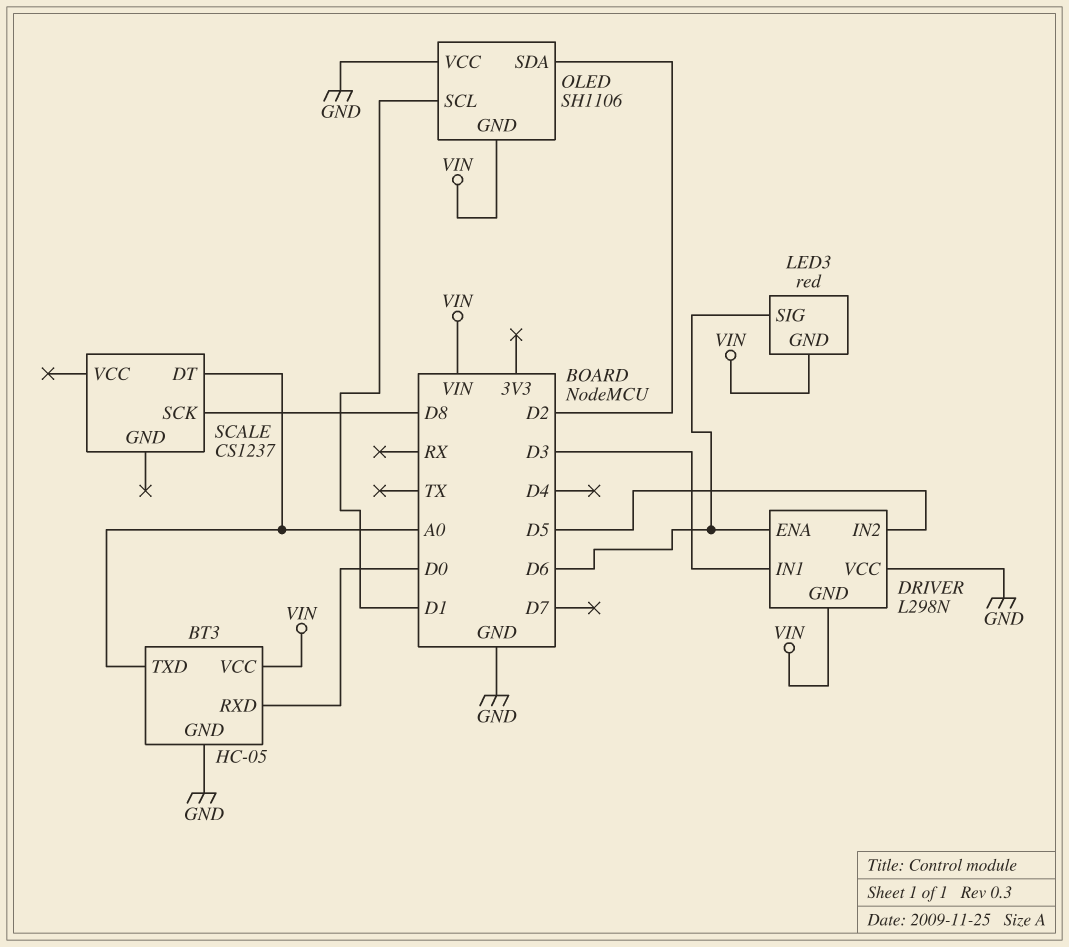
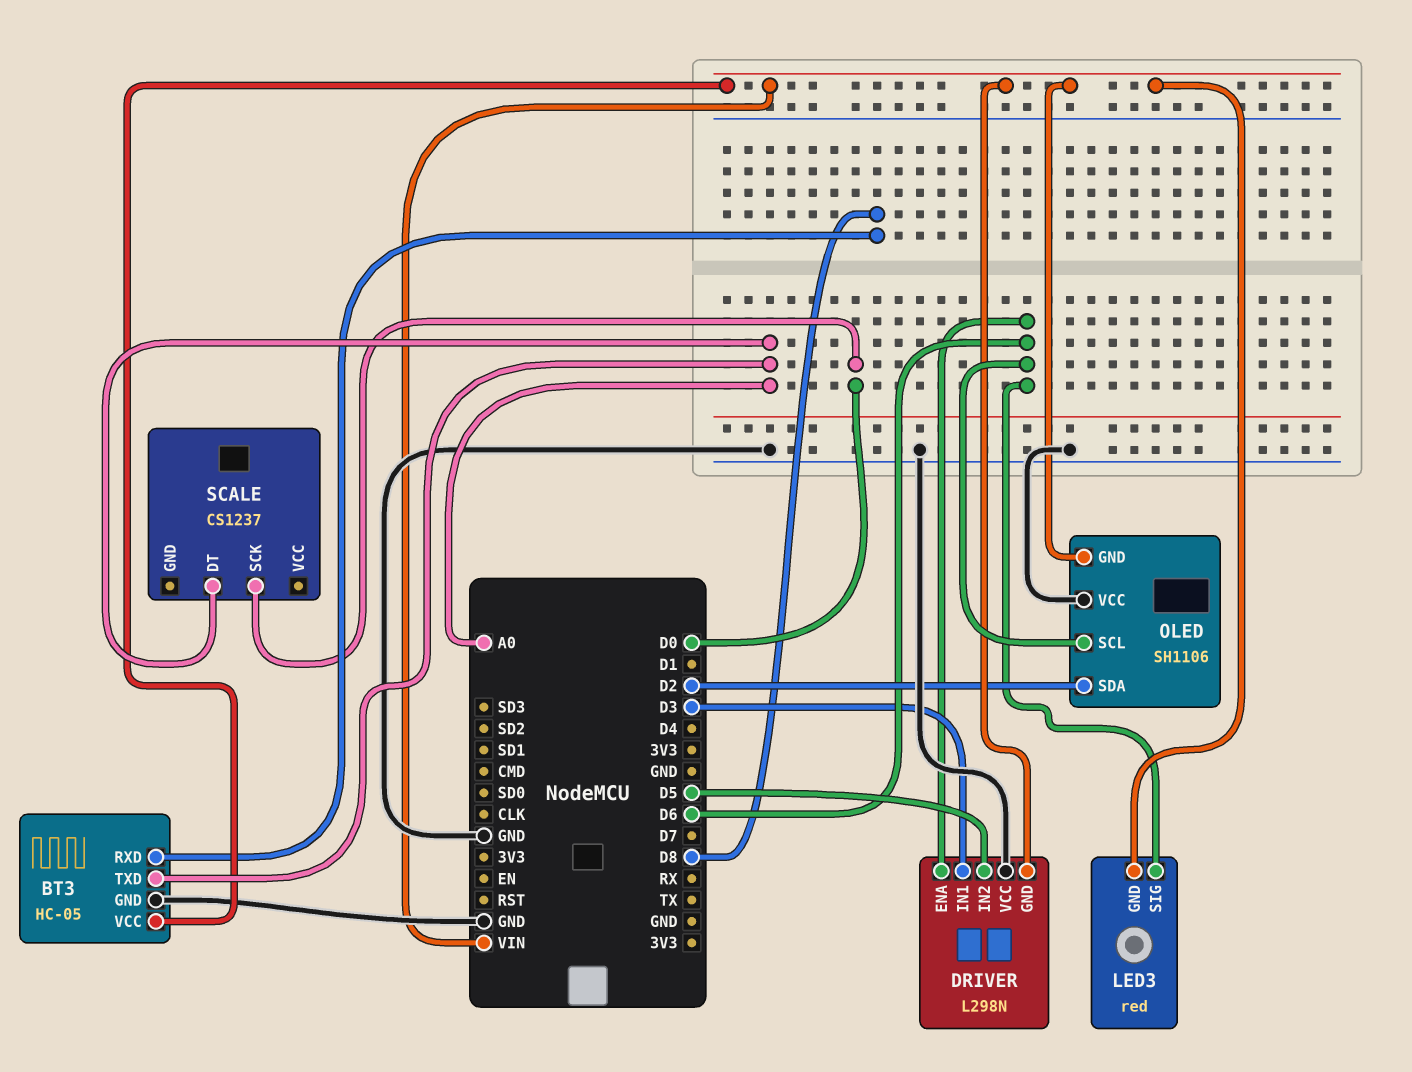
BT3 pin RXD: D0 -> D8
OLED pin SCL: D1 -> D6
SCALE pin SCK: D8 -> D0

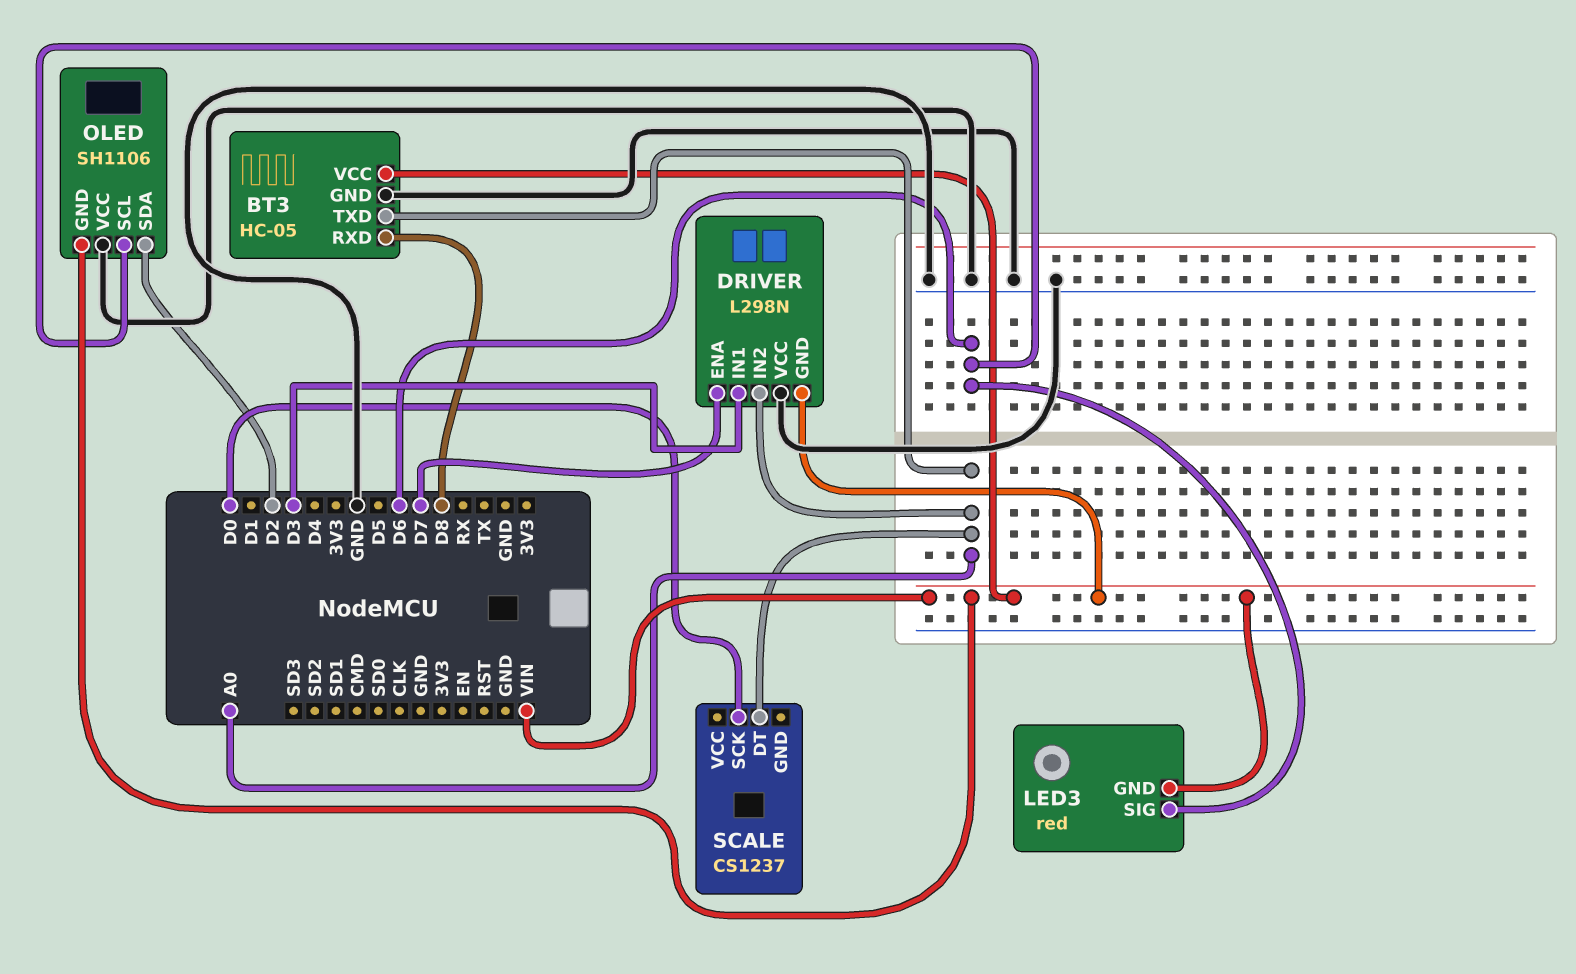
DRIVER pin ENA: D6 -> D7
DRIVER pin IN2: D5 -> A0

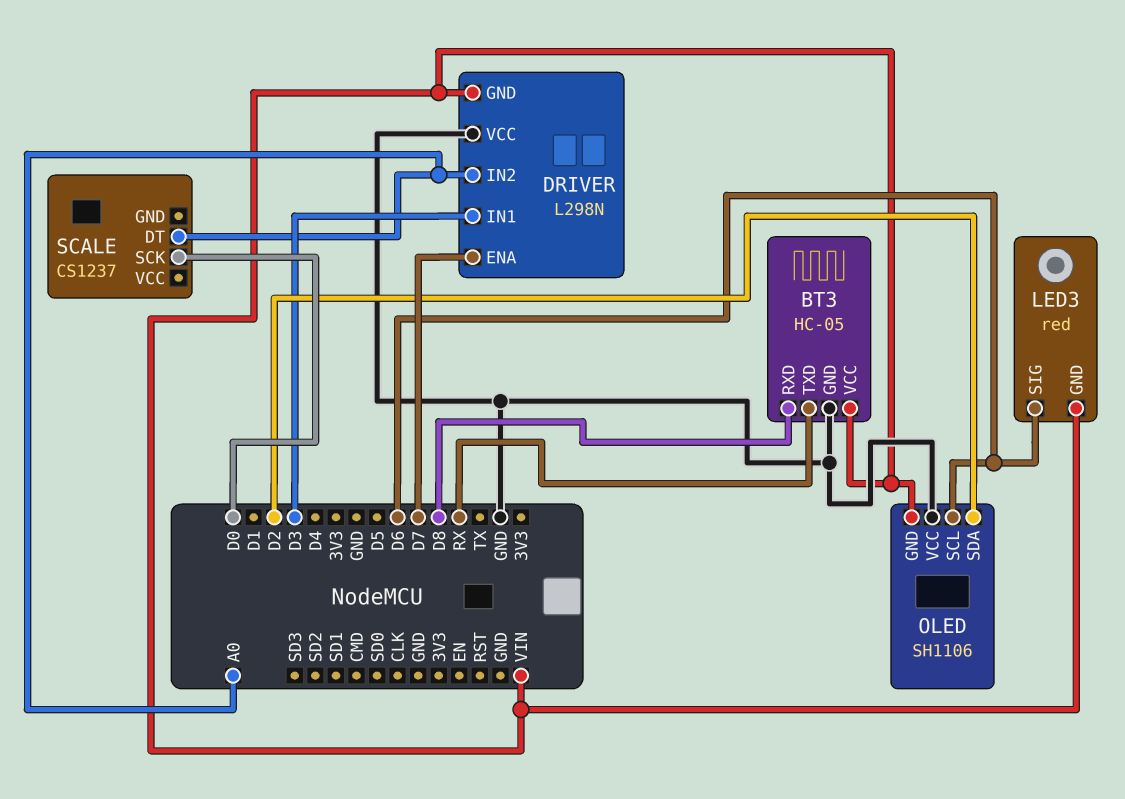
BT3 pin TXD: A0 -> RX

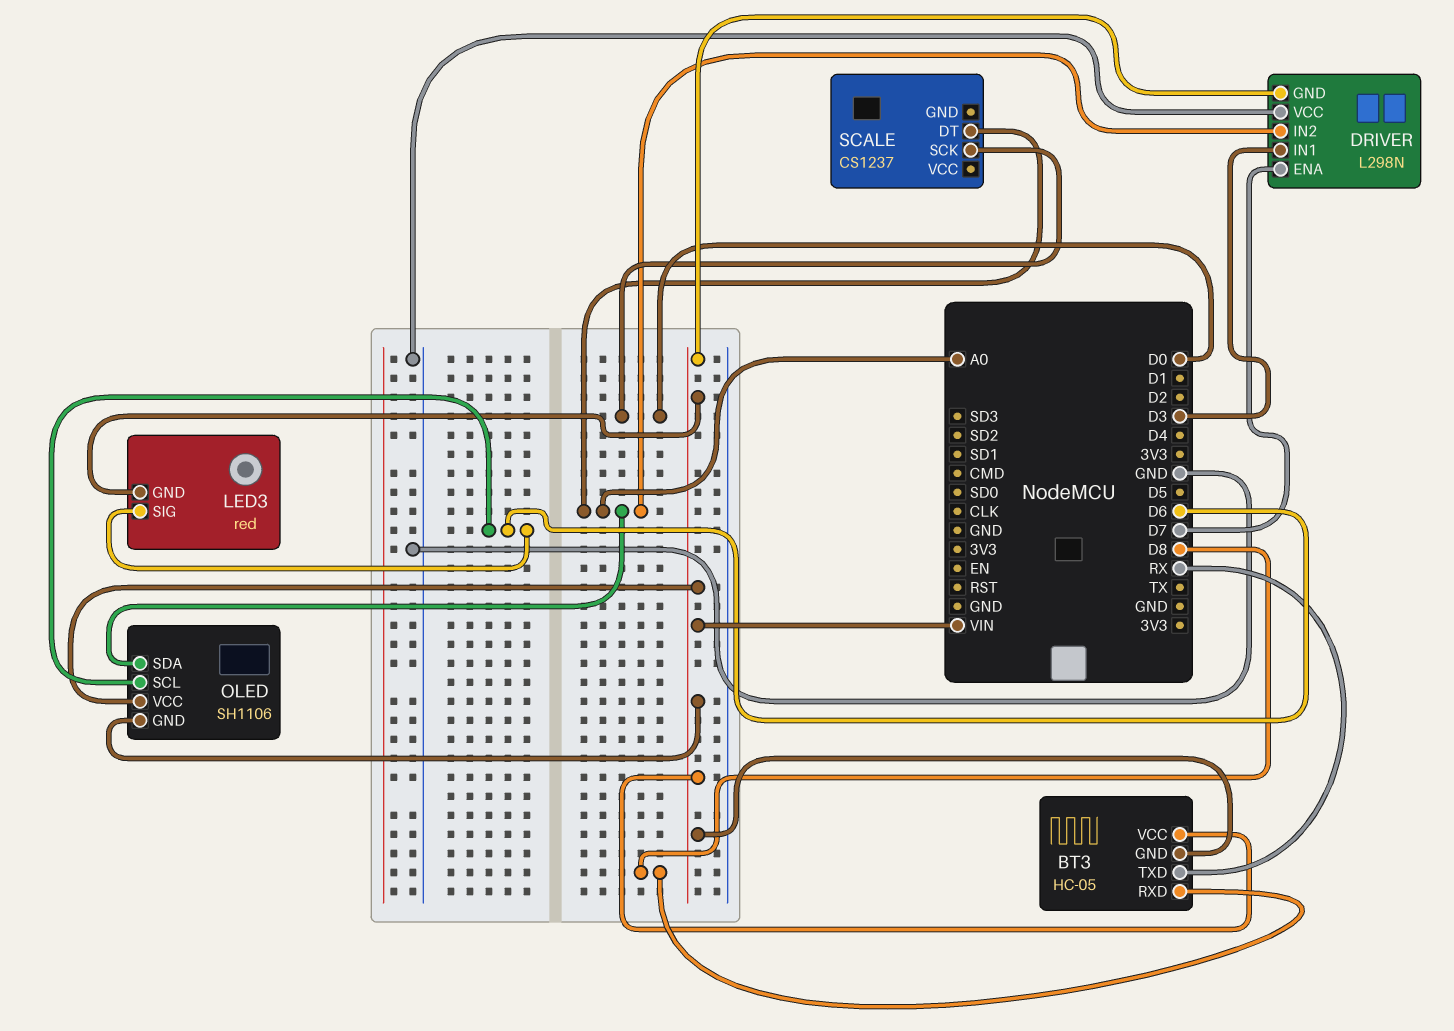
BT3 pin GND: GND -> VIN
OLED pin SDA: D2 -> A0
OLED pin VCC: GND -> VIN

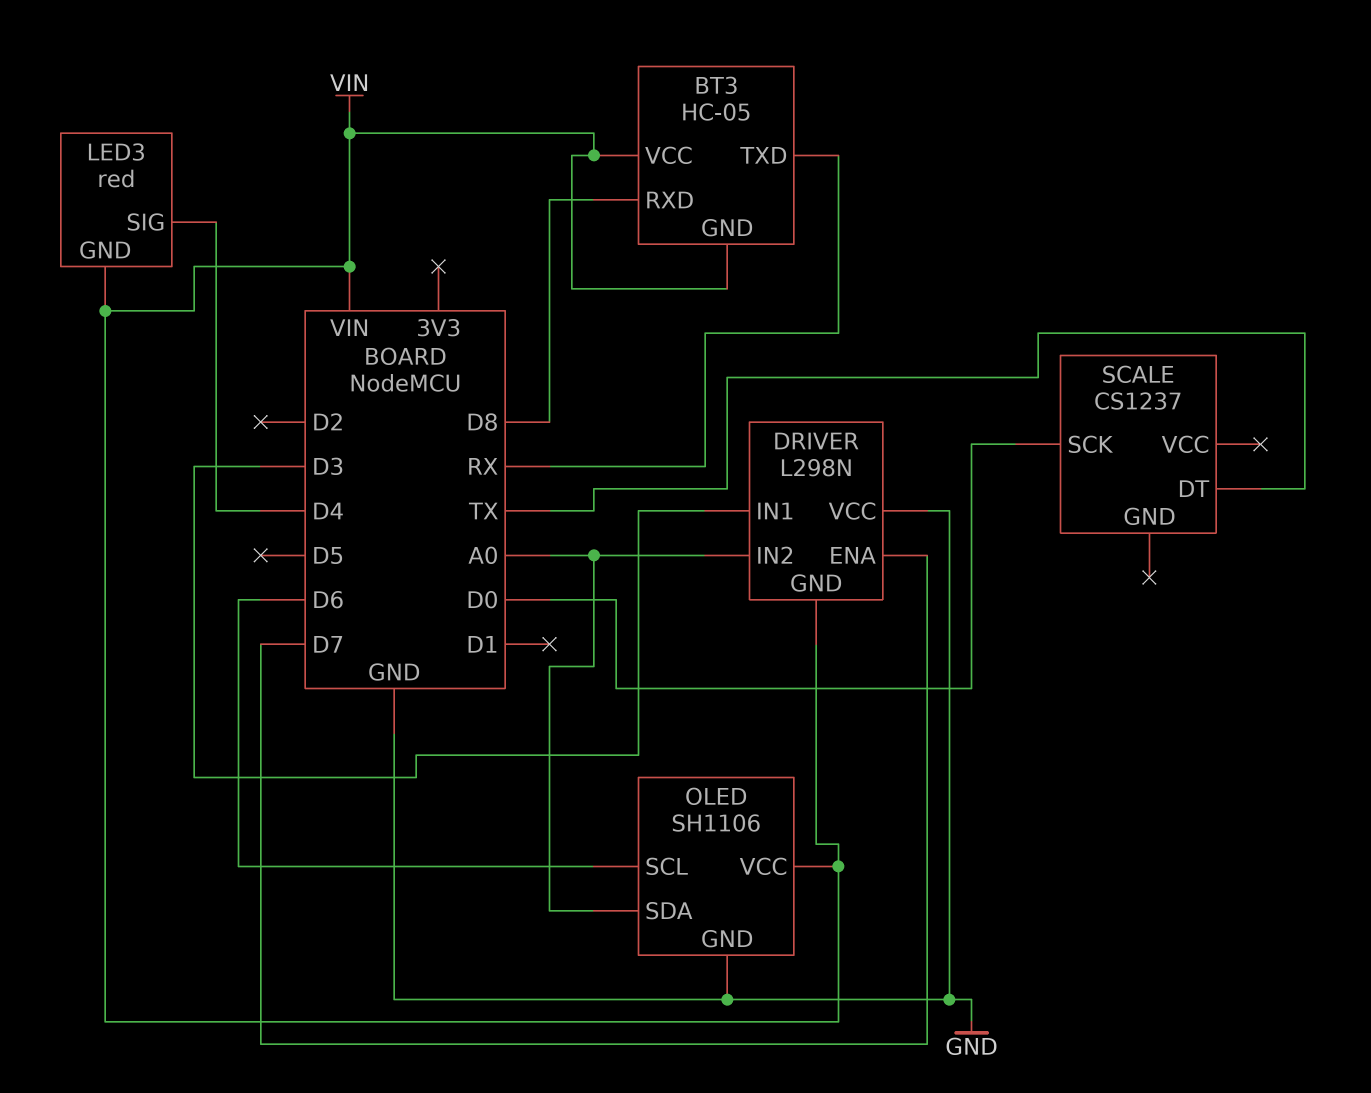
LED3 pin SIG: D6 -> D4
OLED pin GND: VIN -> GND
SCALE pin DT: A0 -> TX

